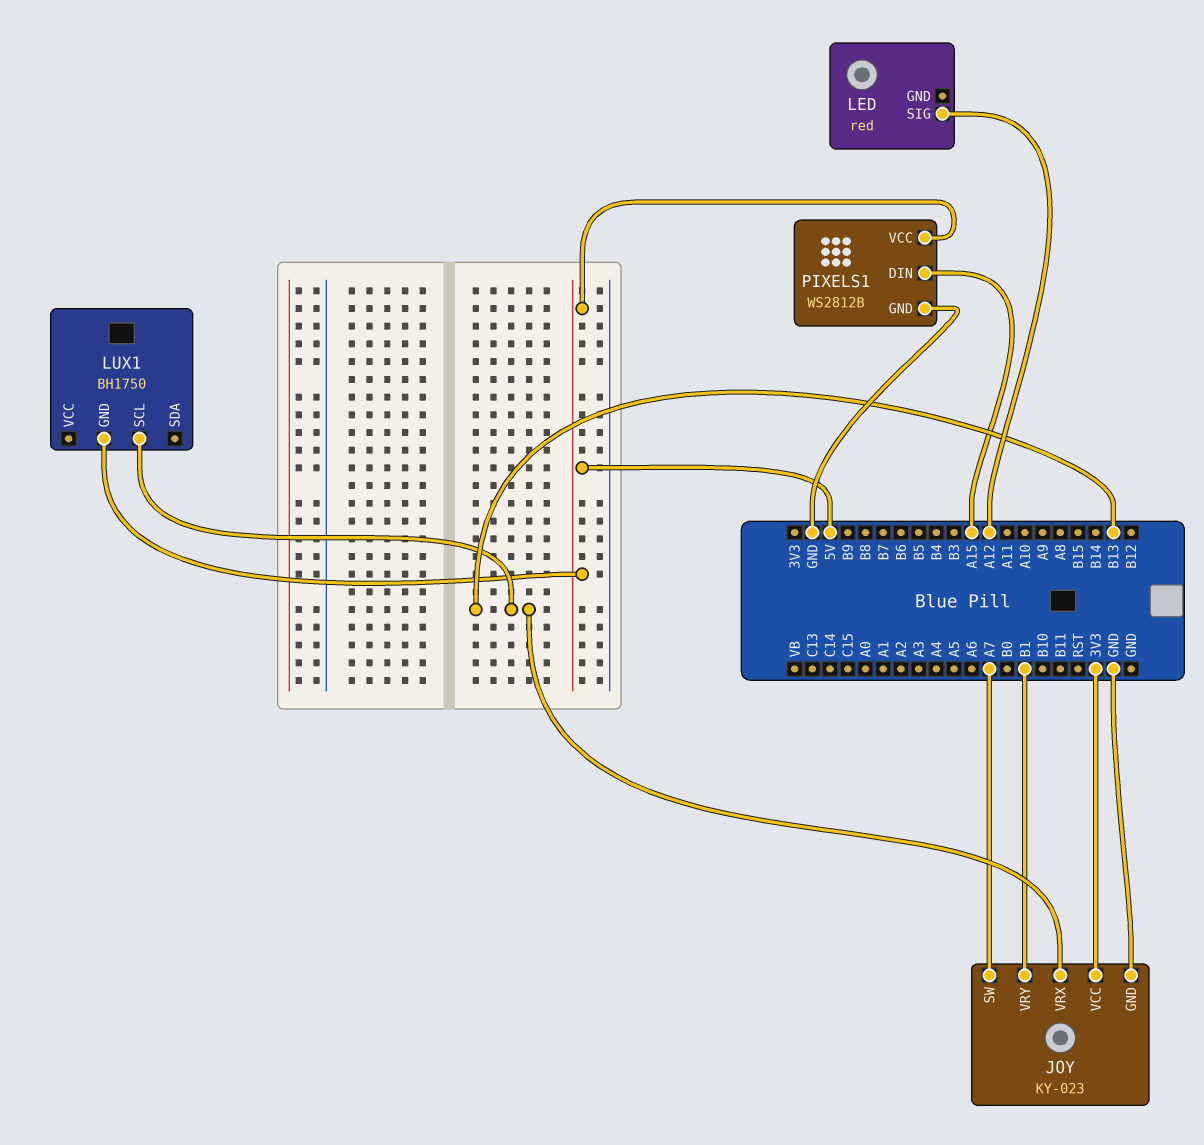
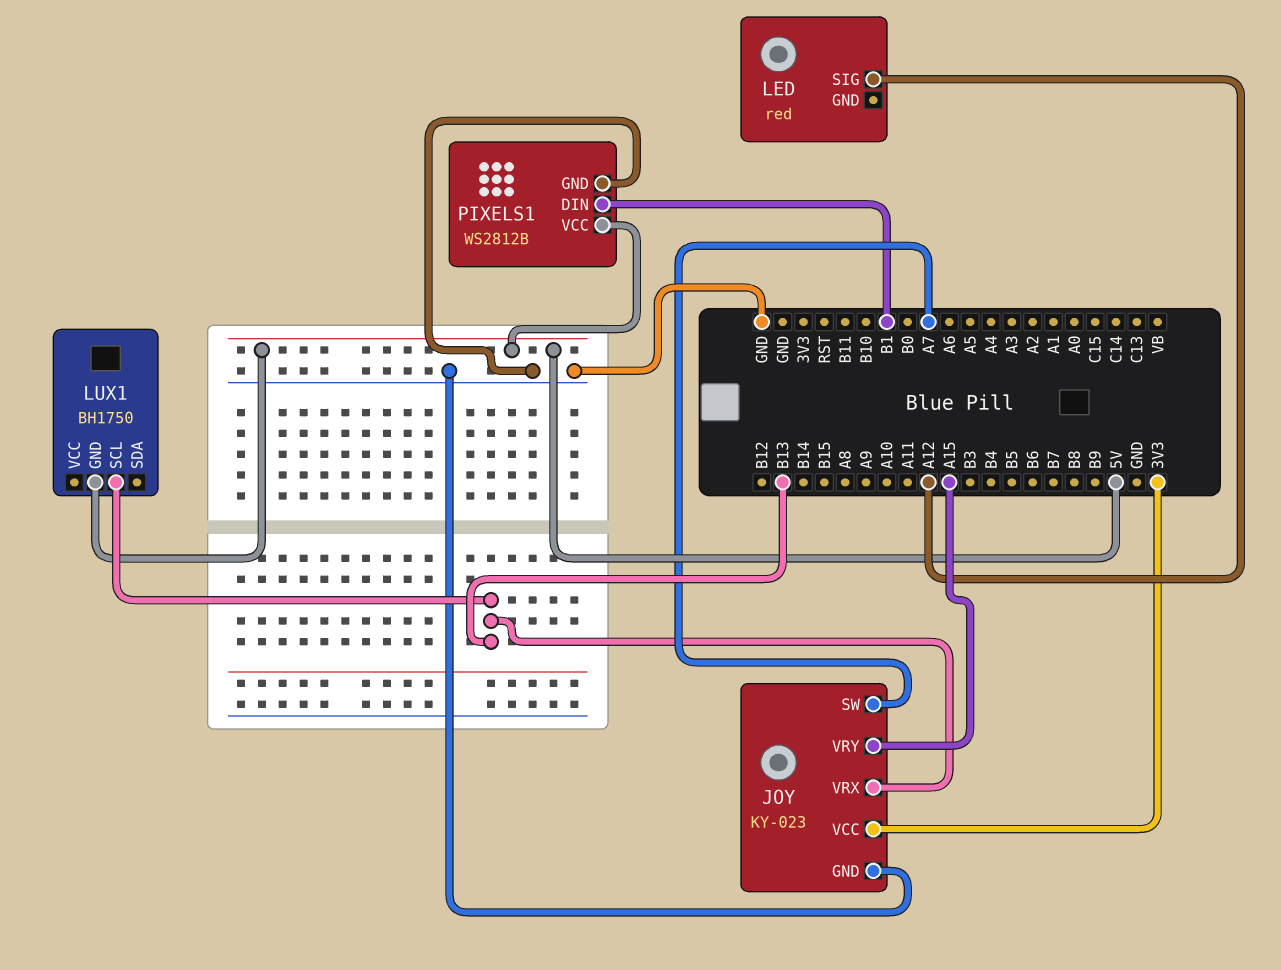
JOY pin VRY: B1 -> A15
PIXELS1 pin DIN: A15 -> B1

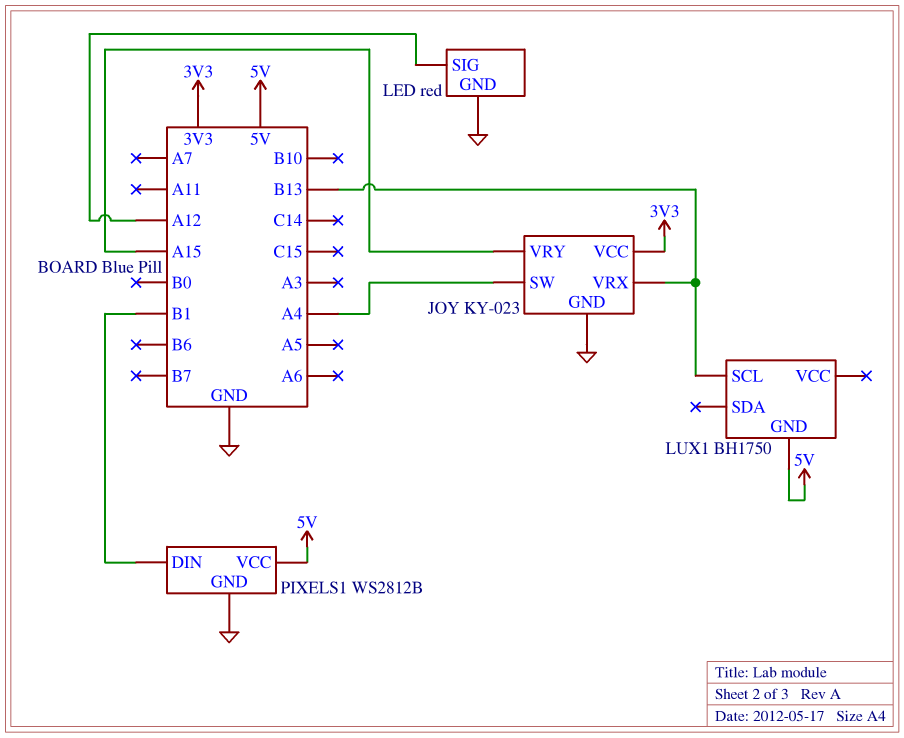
JOY pin SW: A7 -> A4
LED pin GND: none -> GND

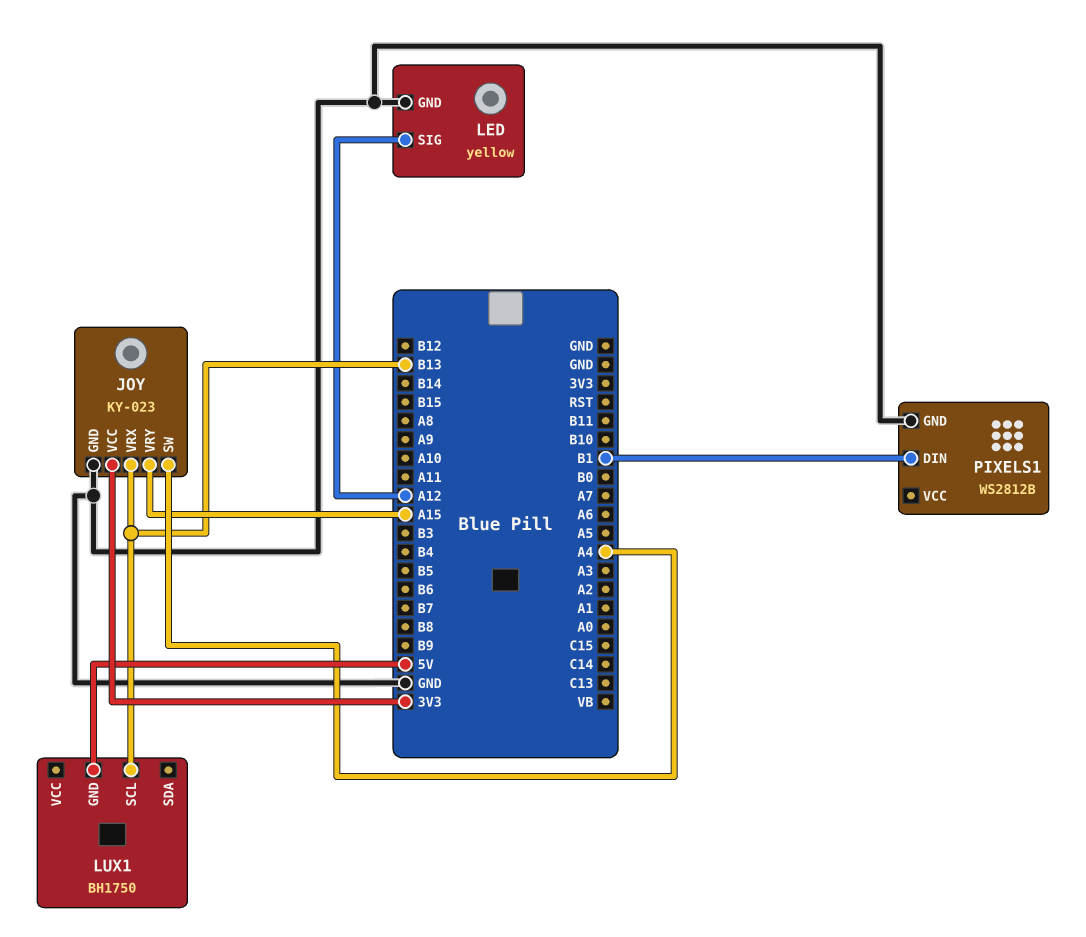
LED: red -> yellow
PIXELS1 pin VCC: 5V -> none

